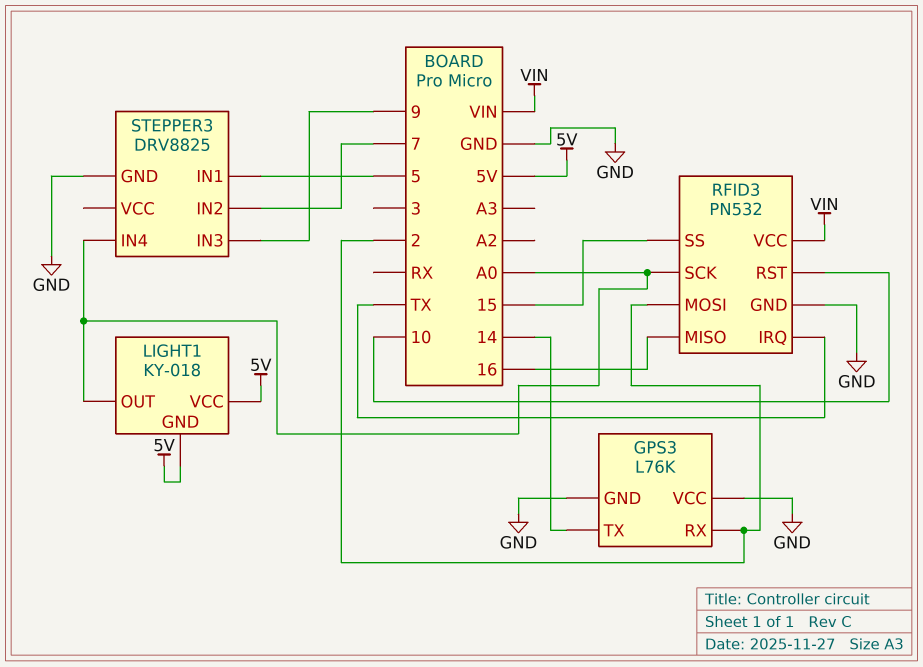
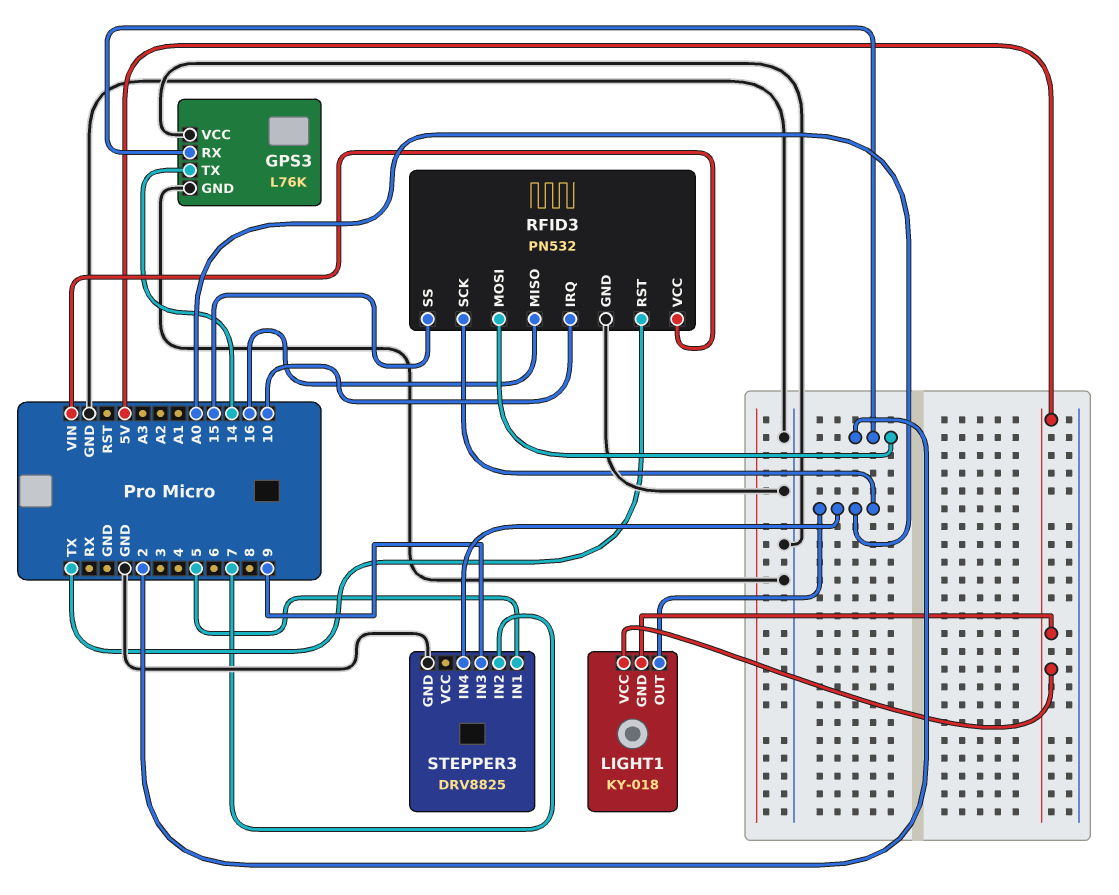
RFID3 pin IRQ: TX -> 10
RFID3 pin RST: 10 -> TX

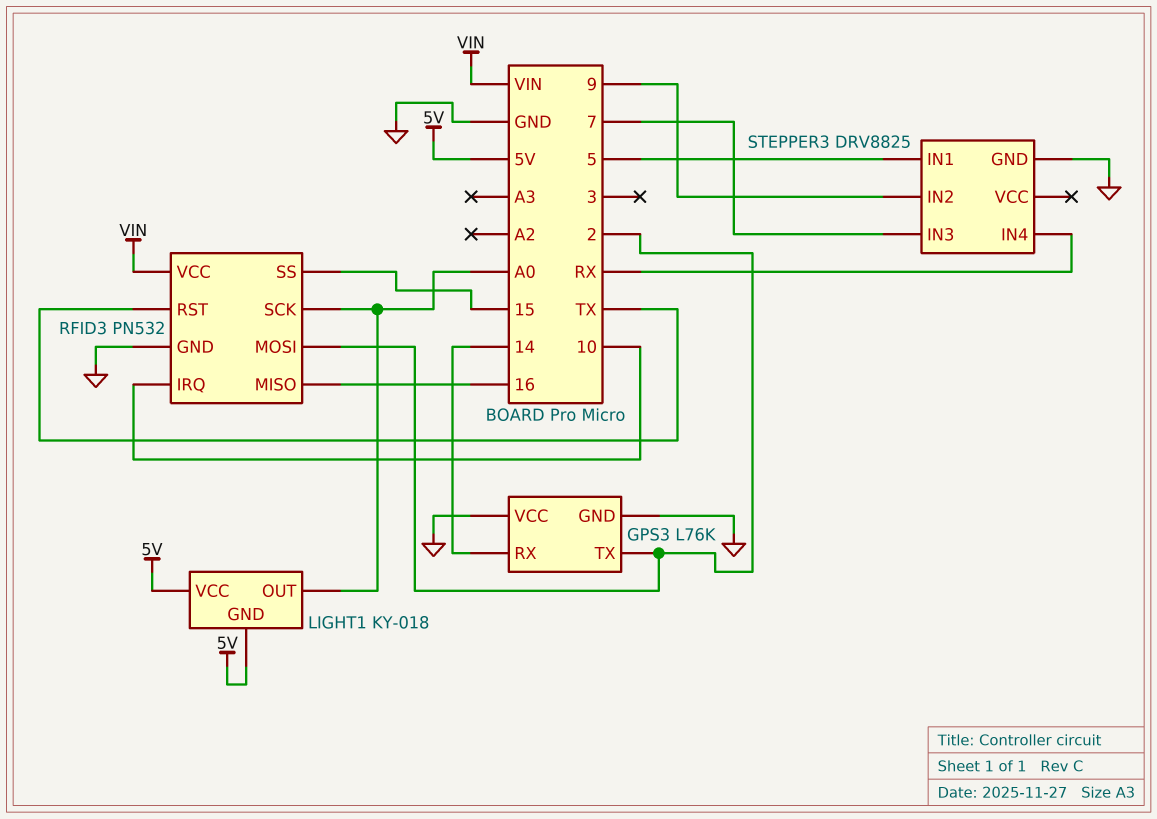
GPS3 pin RX: 2 -> 14
GPS3 pin TX: 14 -> 2
STEPPER3 pin IN2: 7 -> 9
STEPPER3 pin IN3: 9 -> 7
STEPPER3 pin IN4: A0 -> RX

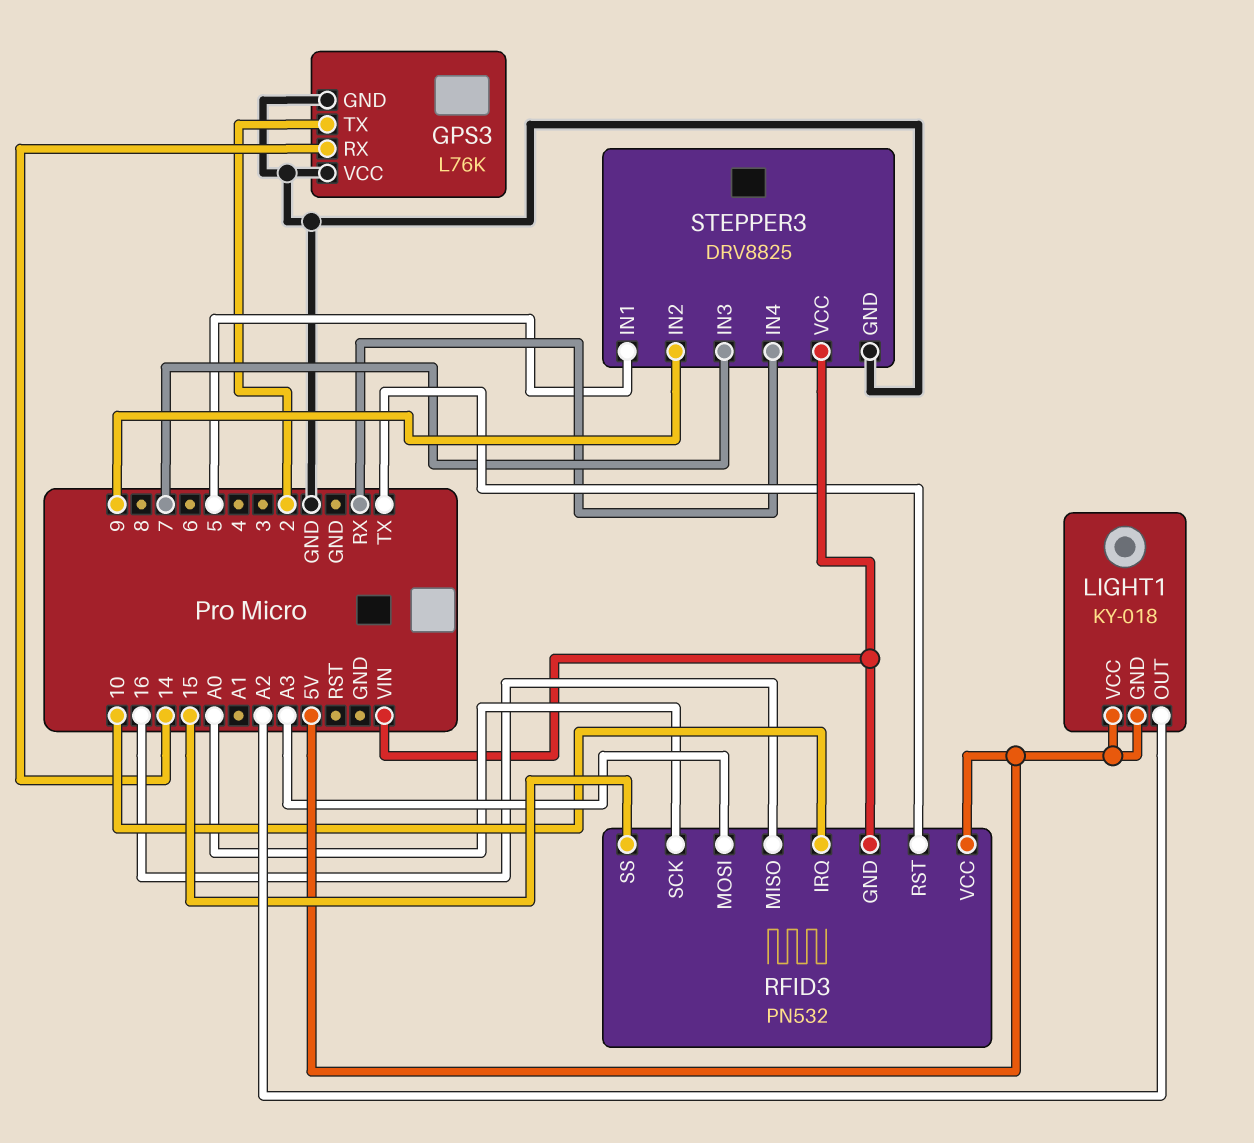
LIGHT1 pin OUT: A0 -> A2
RFID3 pin GND: GND -> VIN
RFID3 pin MOSI: 2 -> A3
RFID3 pin VCC: VIN -> 5V
STEPPER3 pin VCC: none -> VIN

